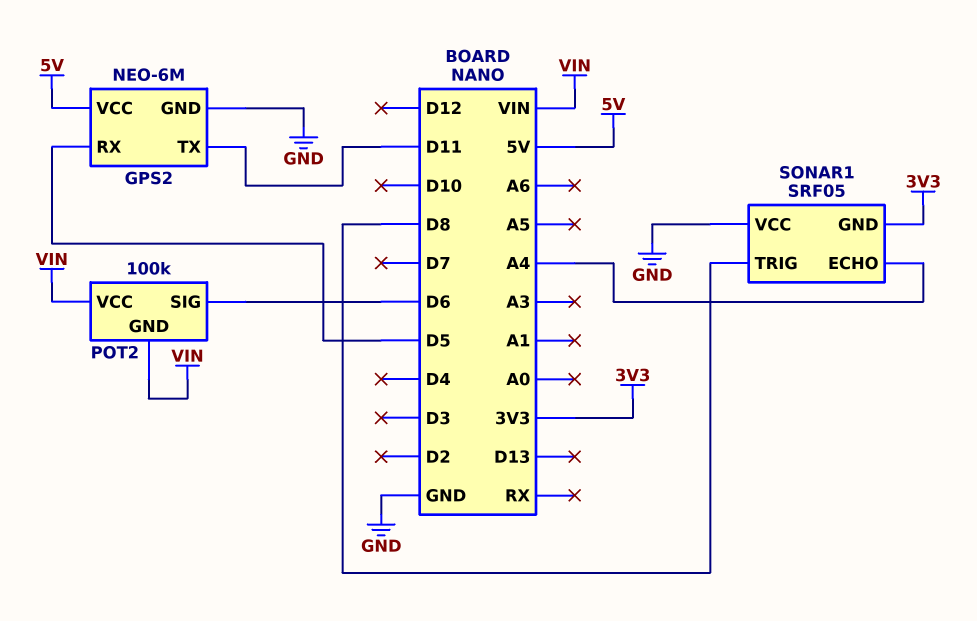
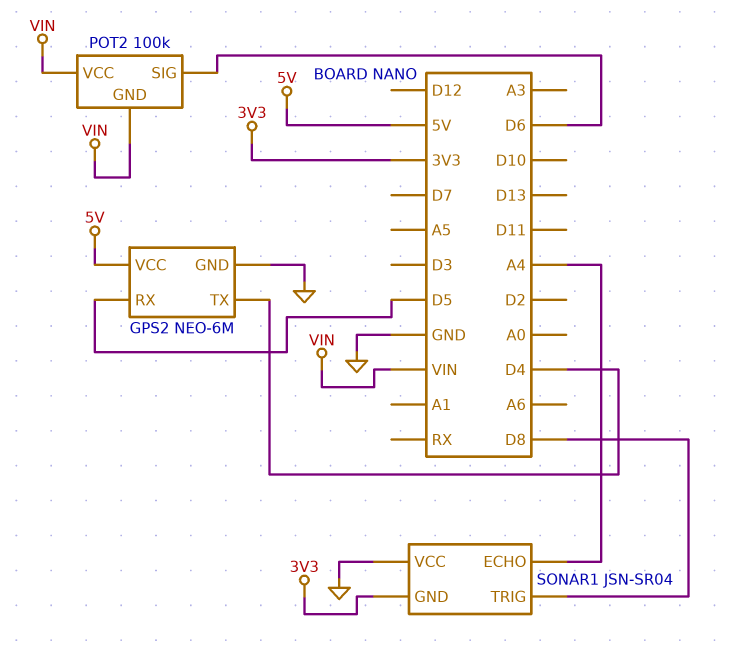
GPS2 pin TX: D11 -> D4
SONAR1: SRF05 -> JSN-SR04

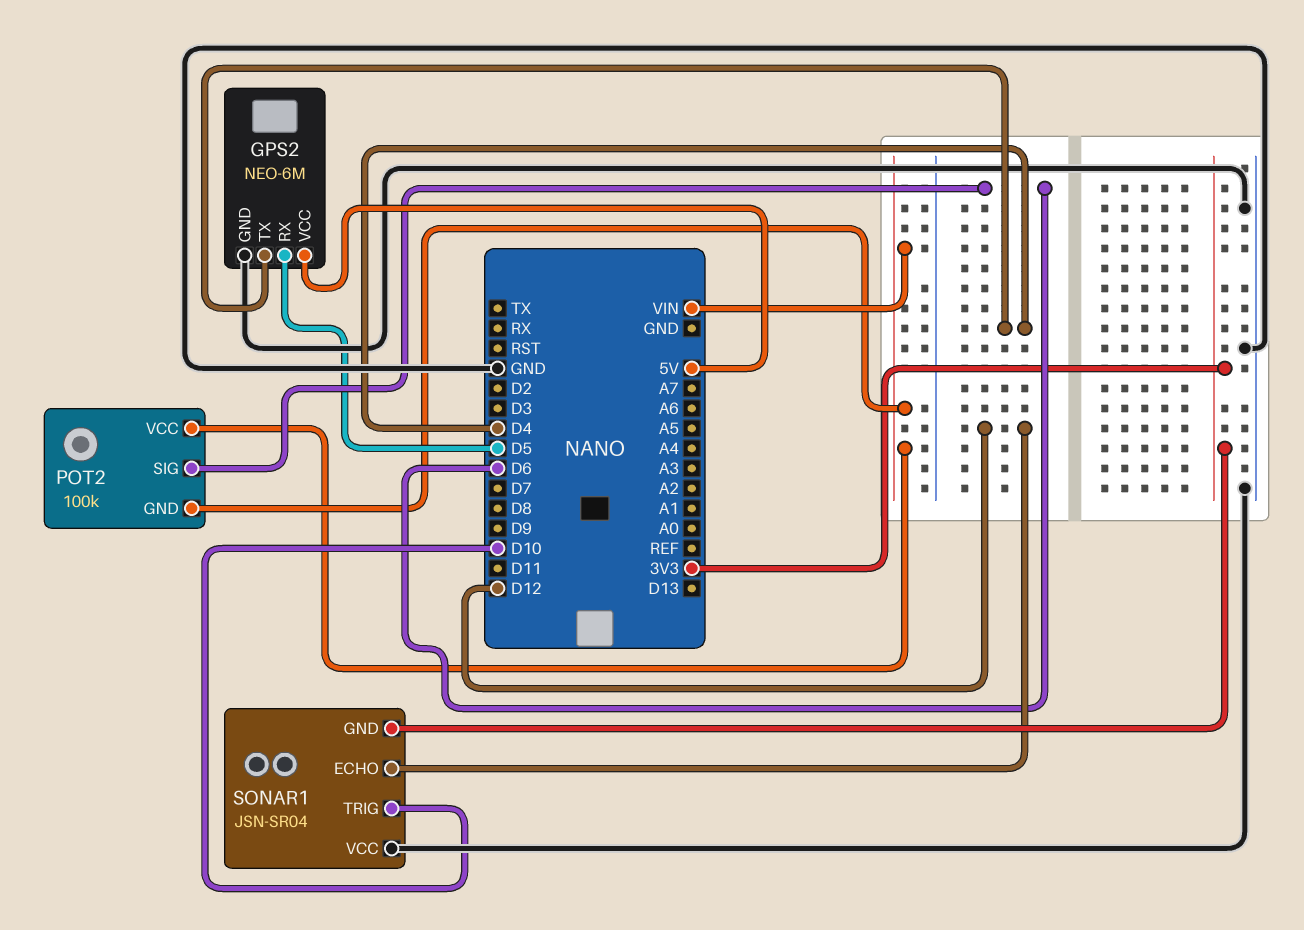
SONAR1 pin ECHO: A4 -> D12
SONAR1 pin TRIG: D8 -> D10

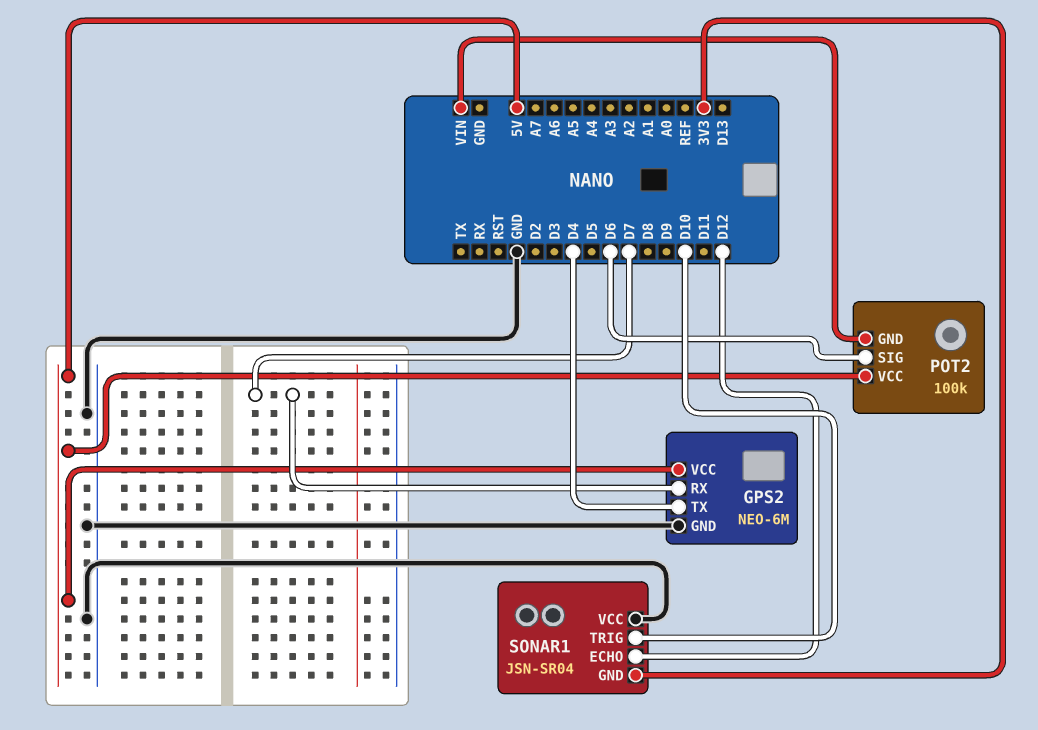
GPS2 pin RX: D5 -> D7
POT2 pin VCC: VIN -> 5V

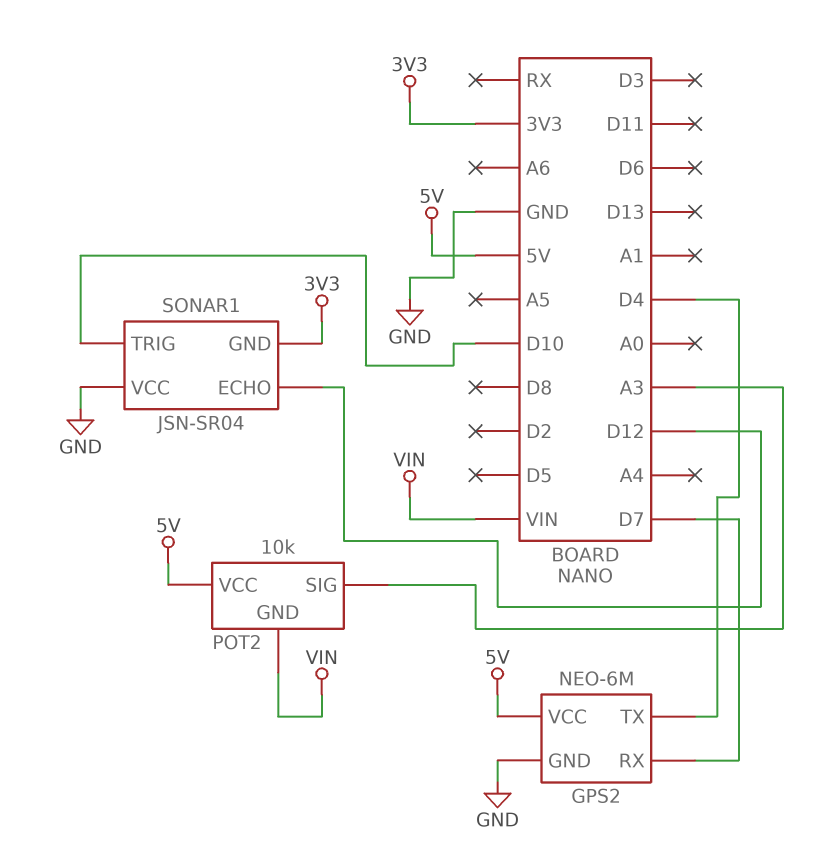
POT2: 100k -> 10k
POT2 pin SIG: D6 -> A3

